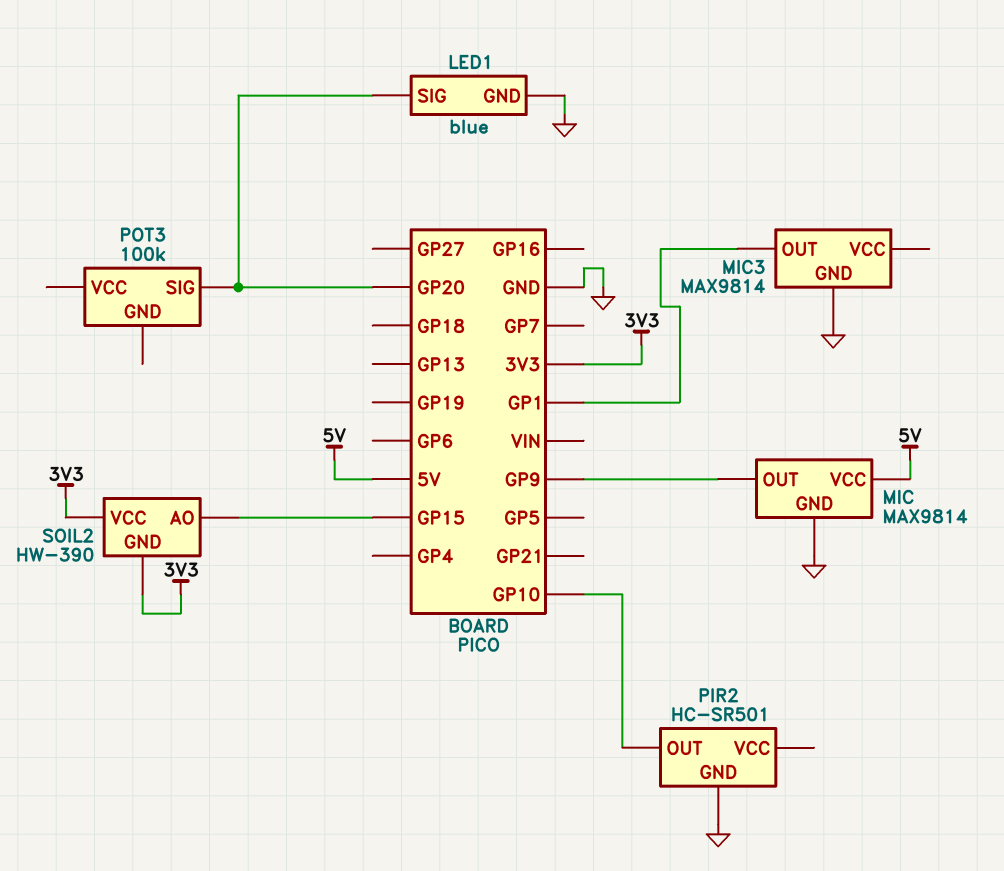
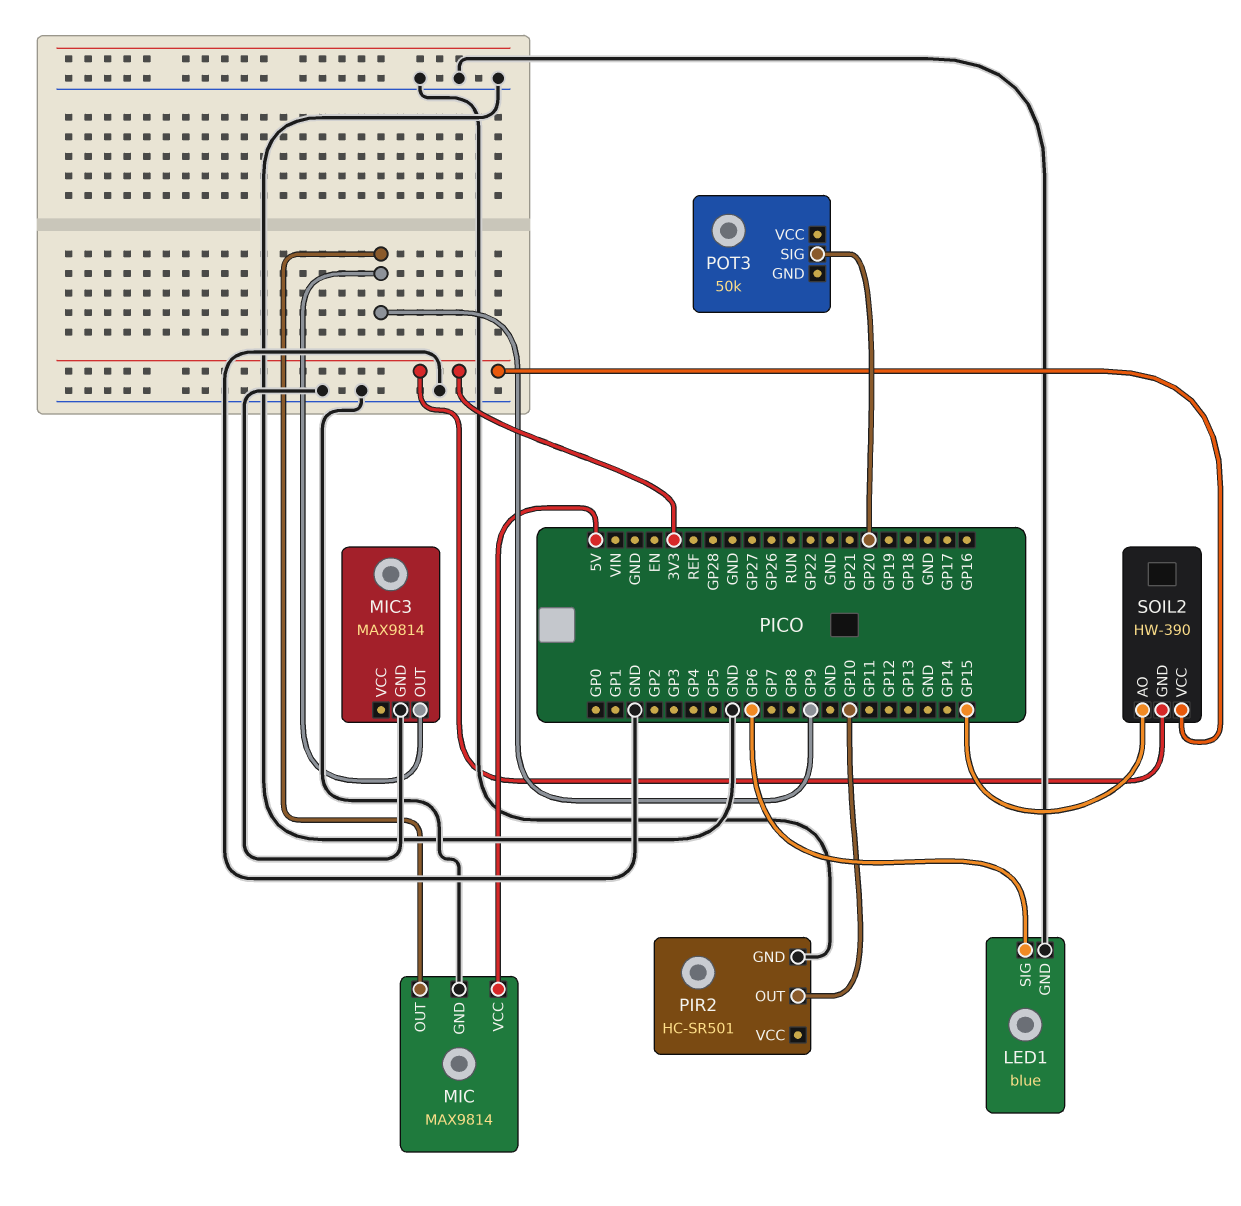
LED1 pin SIG: GP20 -> GP6
MIC3 pin OUT: GP1 -> GP9
POT3: 100k -> 50k

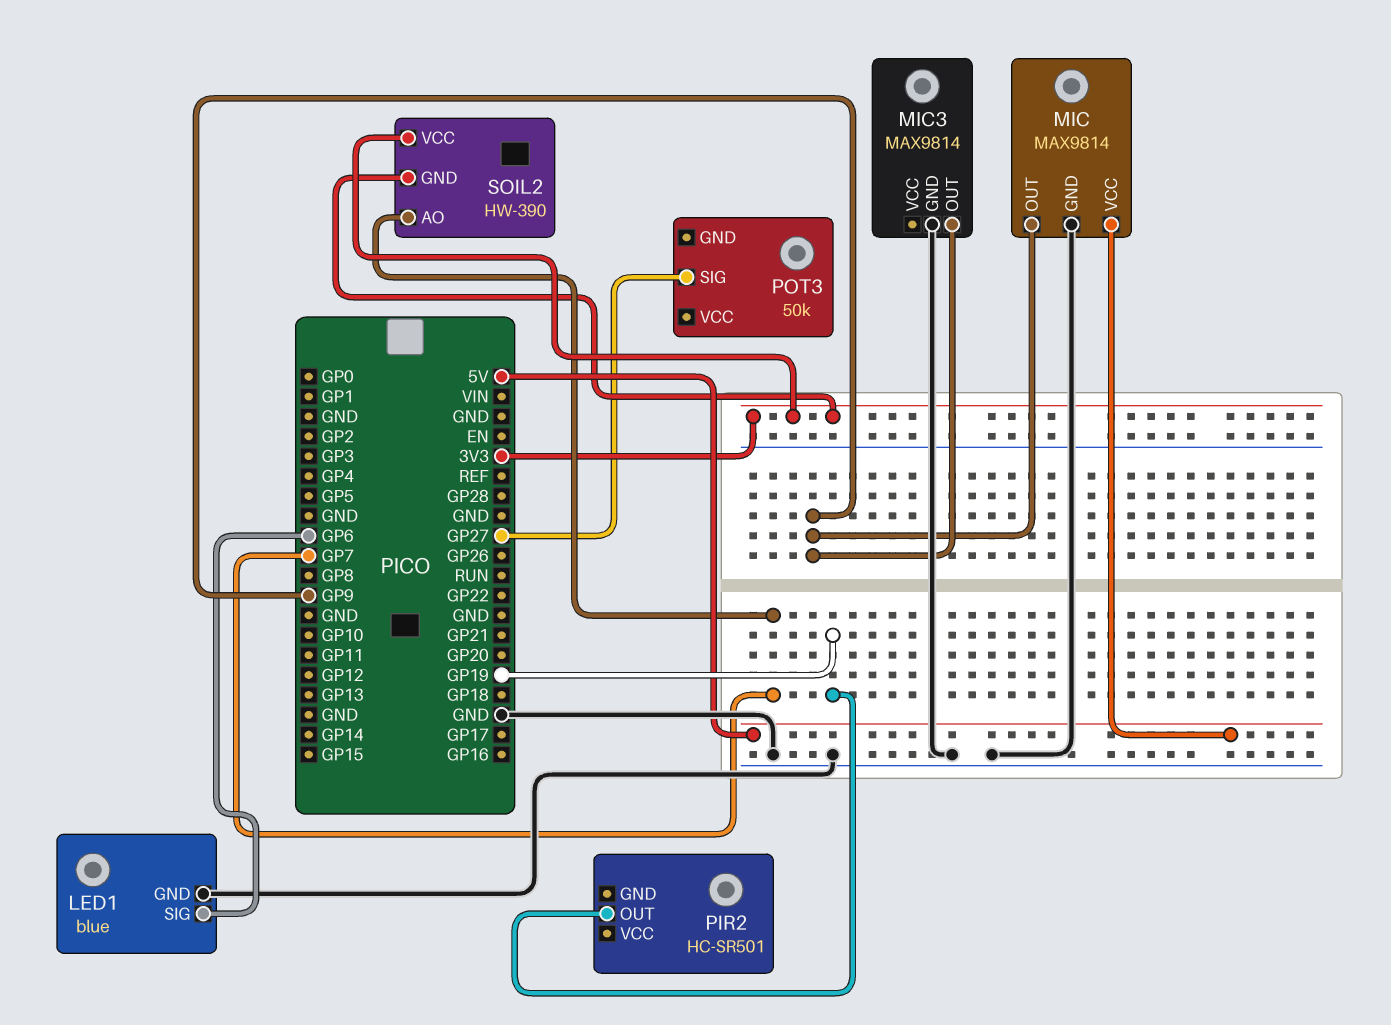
PIR2 pin GND: GND -> none
PIR2 pin OUT: GP10 -> GP19
POT3 pin SIG: GP20 -> GP27
SOIL2 pin AO: GP15 -> GP7

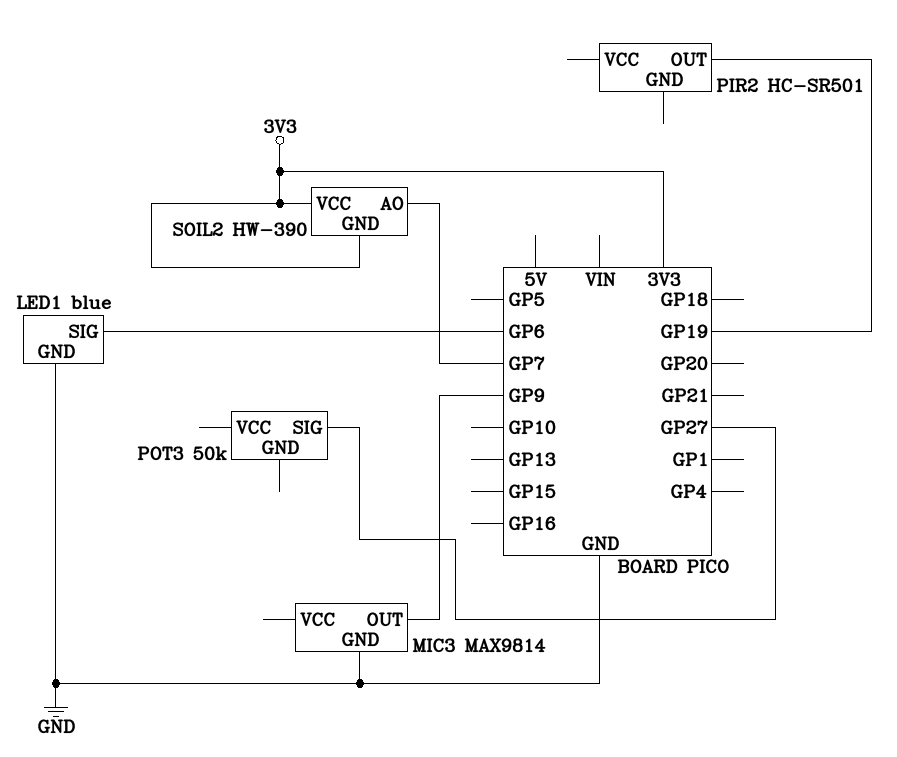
MIC: MAX9814 -> none
MIC pin GND: GND -> none
MIC pin OUT: GP9 -> none
MIC pin VCC: 5V -> none

